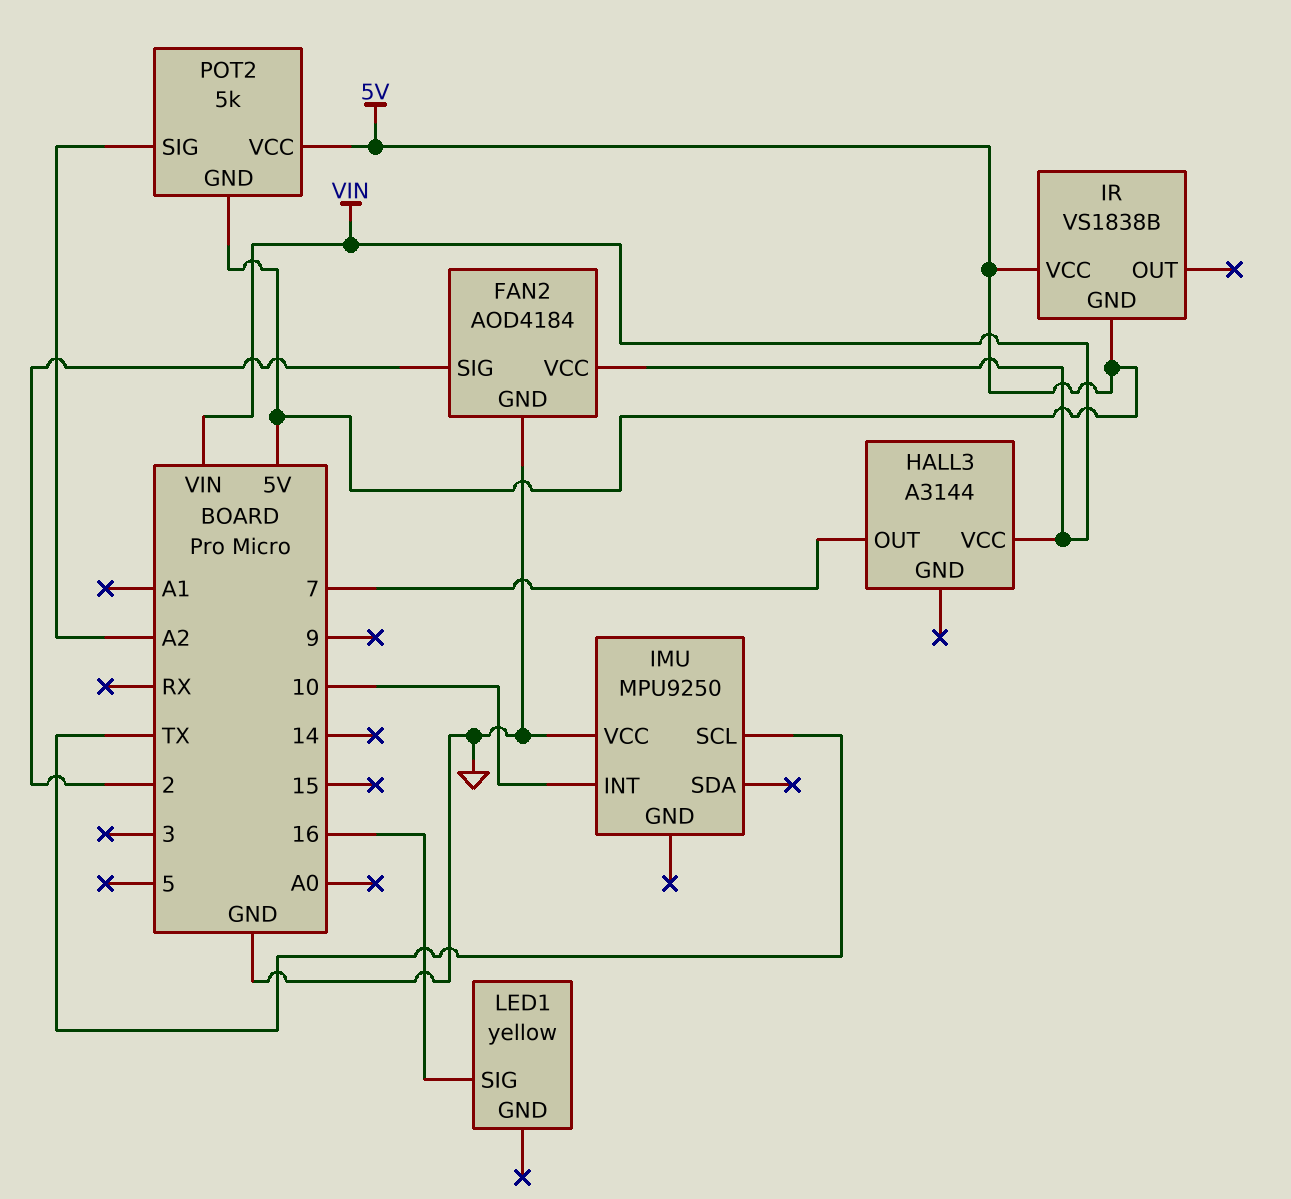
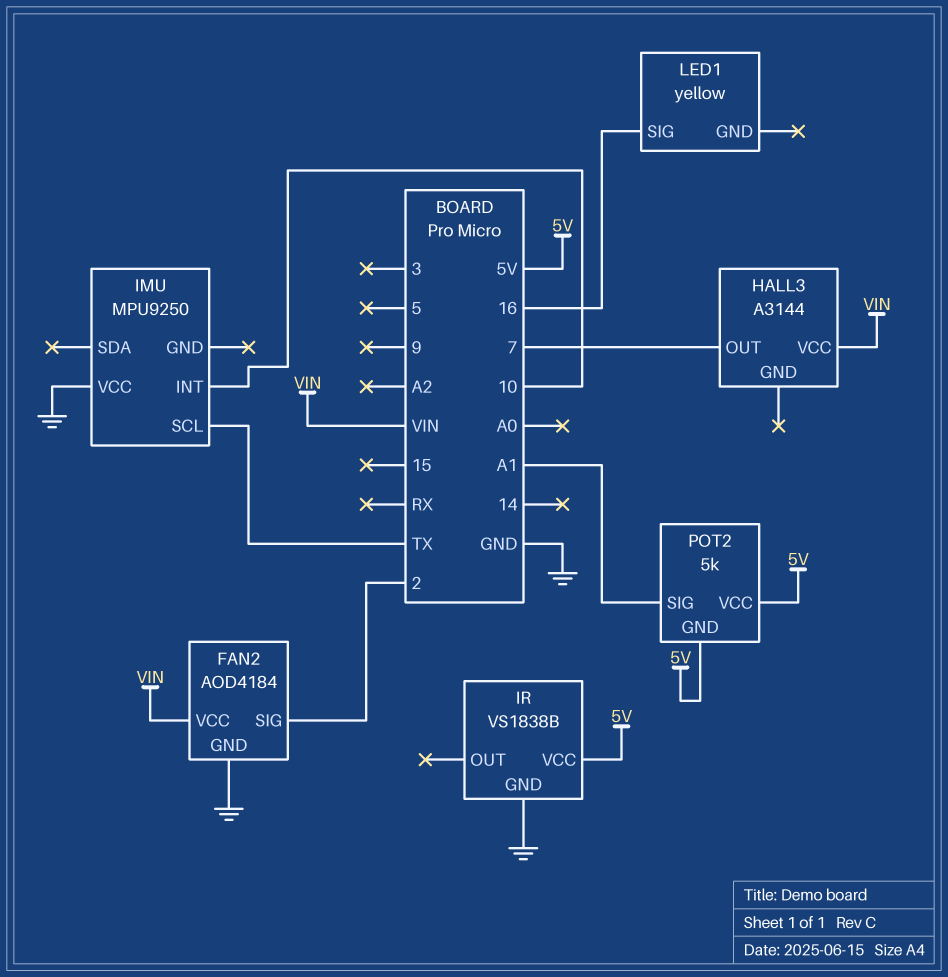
IR pin GND: 5V -> GND
POT2 pin SIG: A2 -> A1

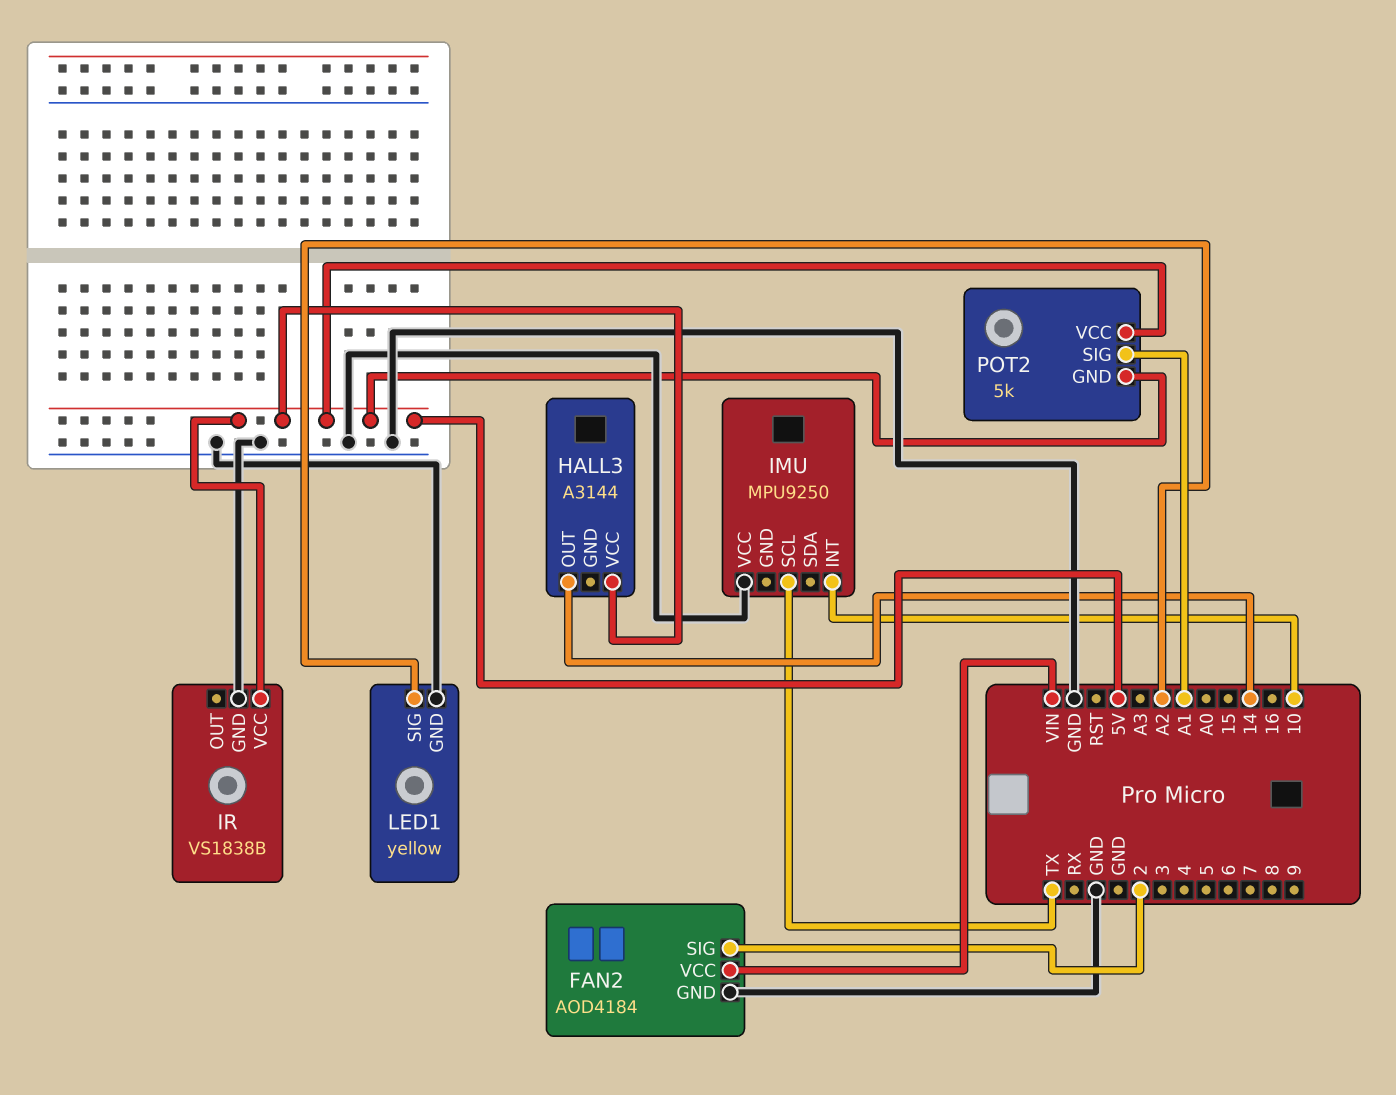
HALL3 pin OUT: 7 -> 14
HALL3 pin VCC: VIN -> 5V
LED1 pin GND: none -> GND
LED1 pin SIG: 16 -> A2

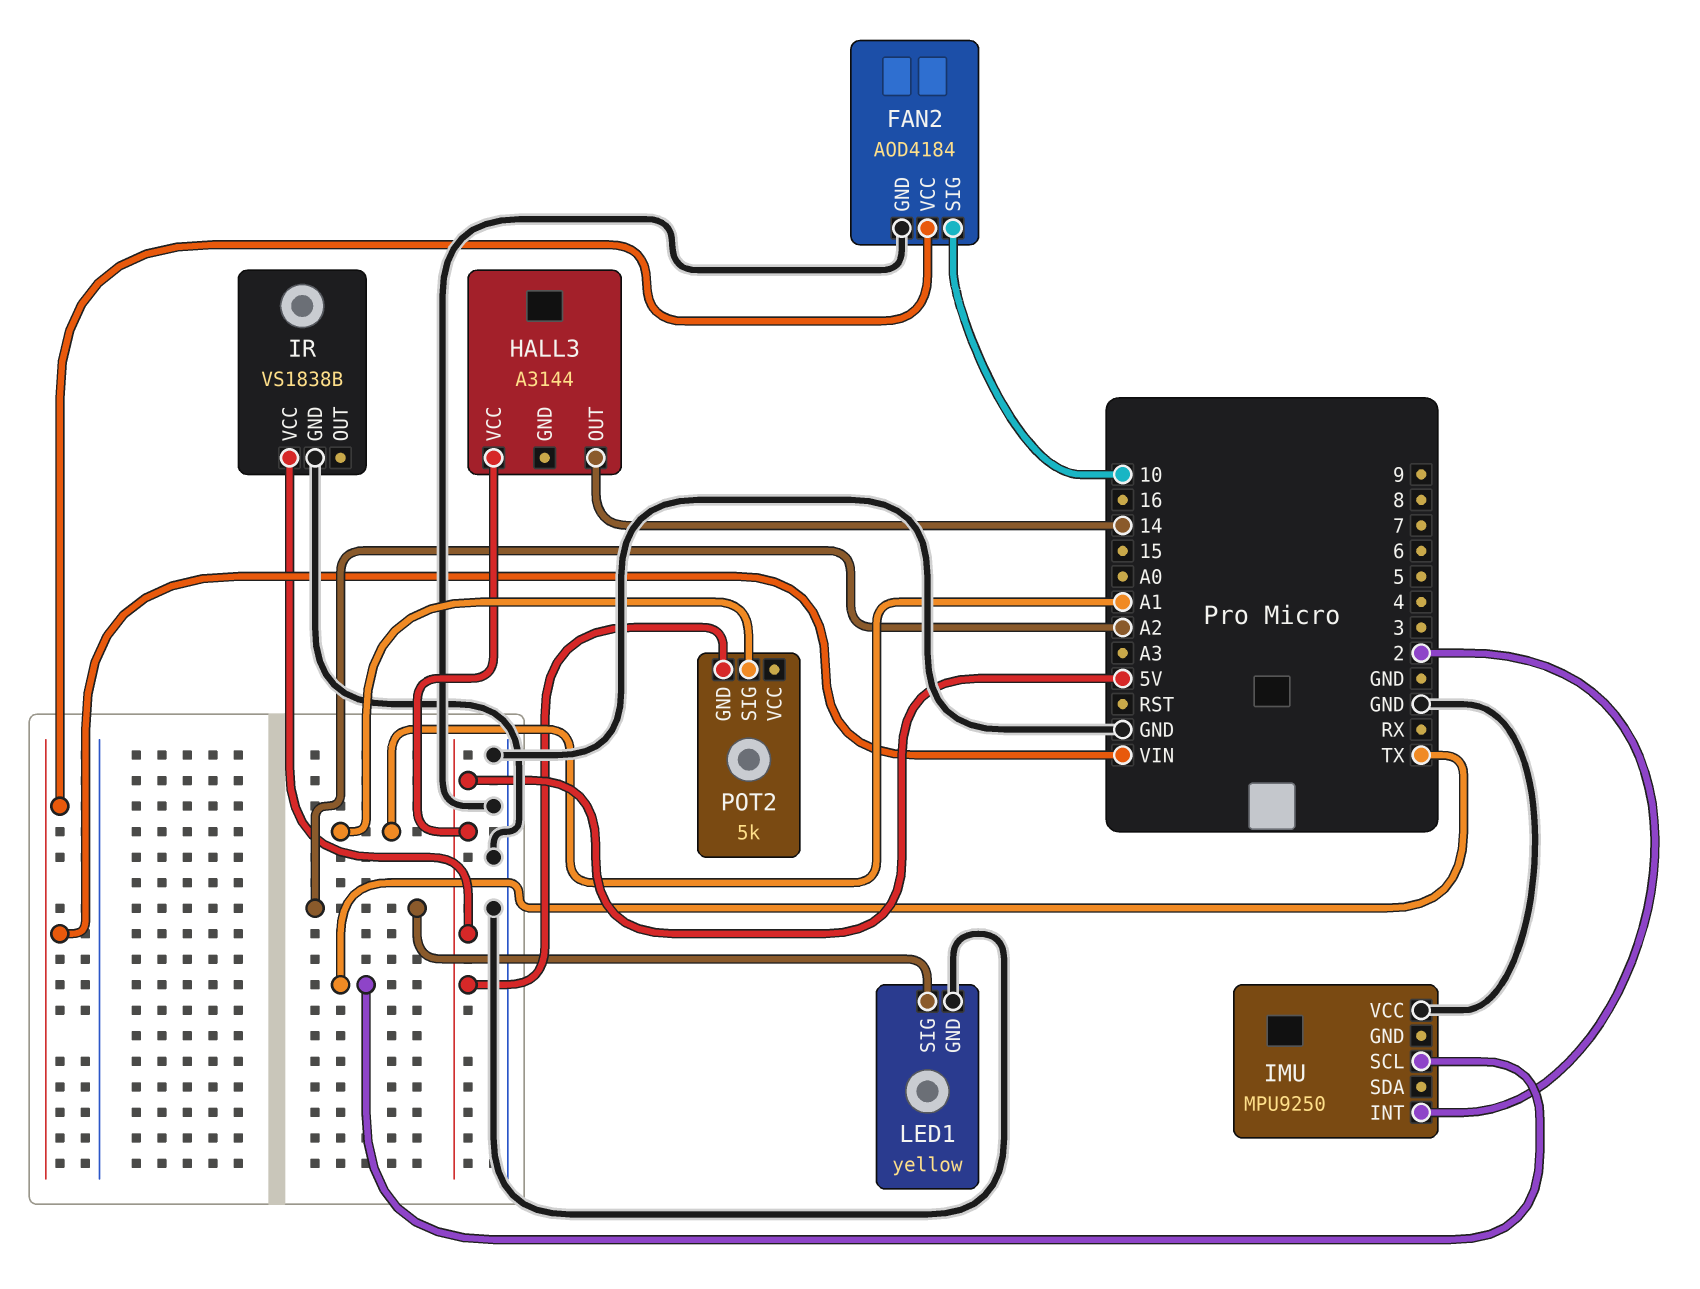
FAN2 pin SIG: 2 -> 10
IMU pin INT: 10 -> 2
POT2 pin VCC: 5V -> none

